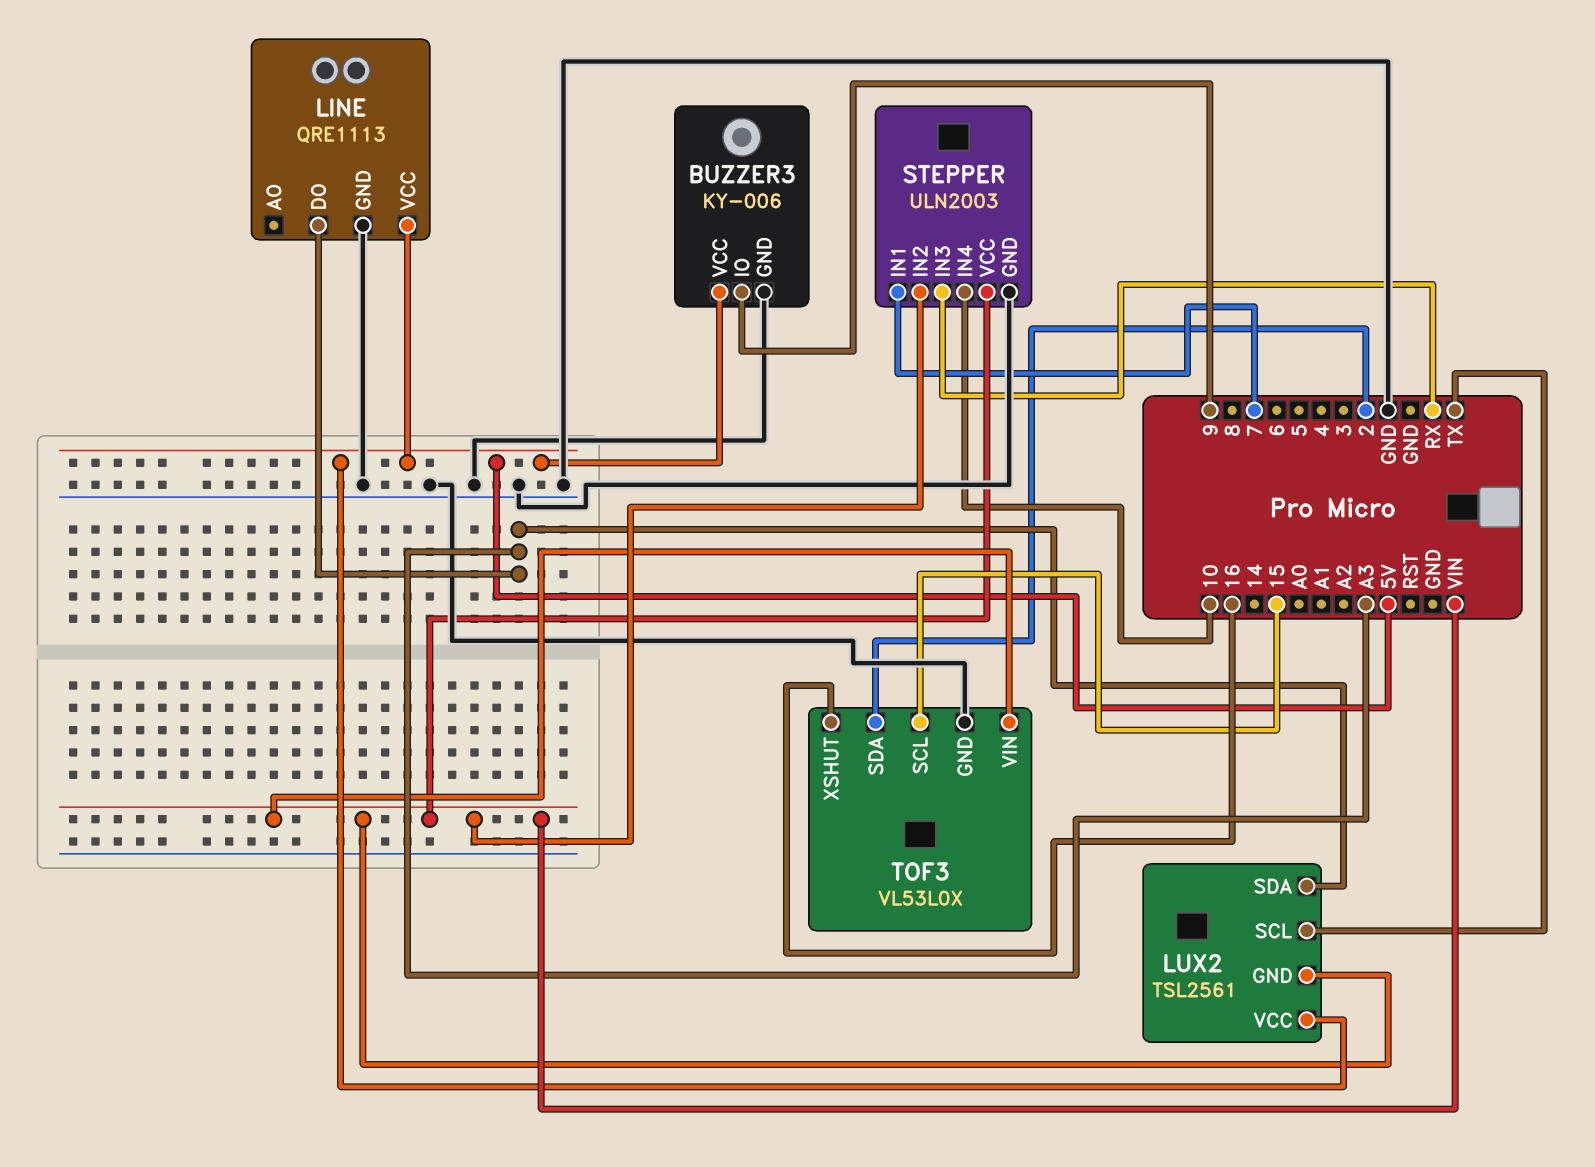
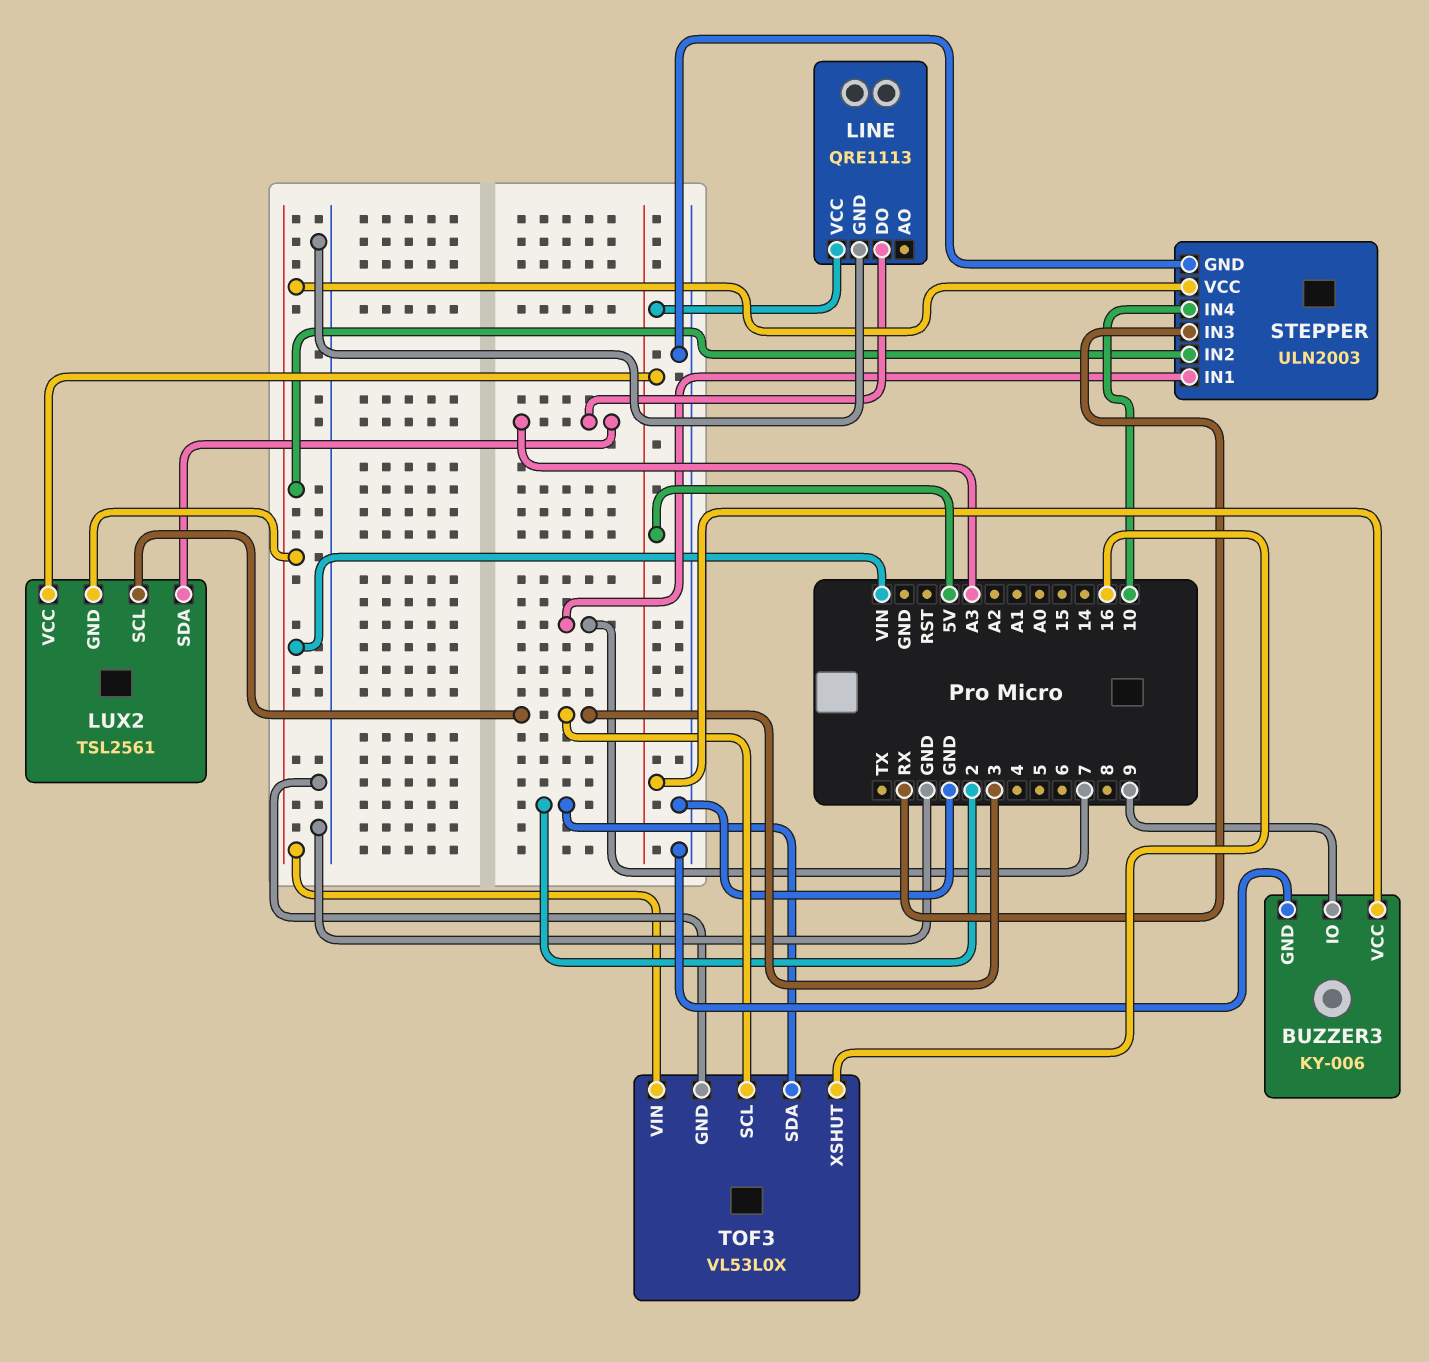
LUX2 pin SCL: TX -> 3
TOF3 pin SCL: 15 -> 3

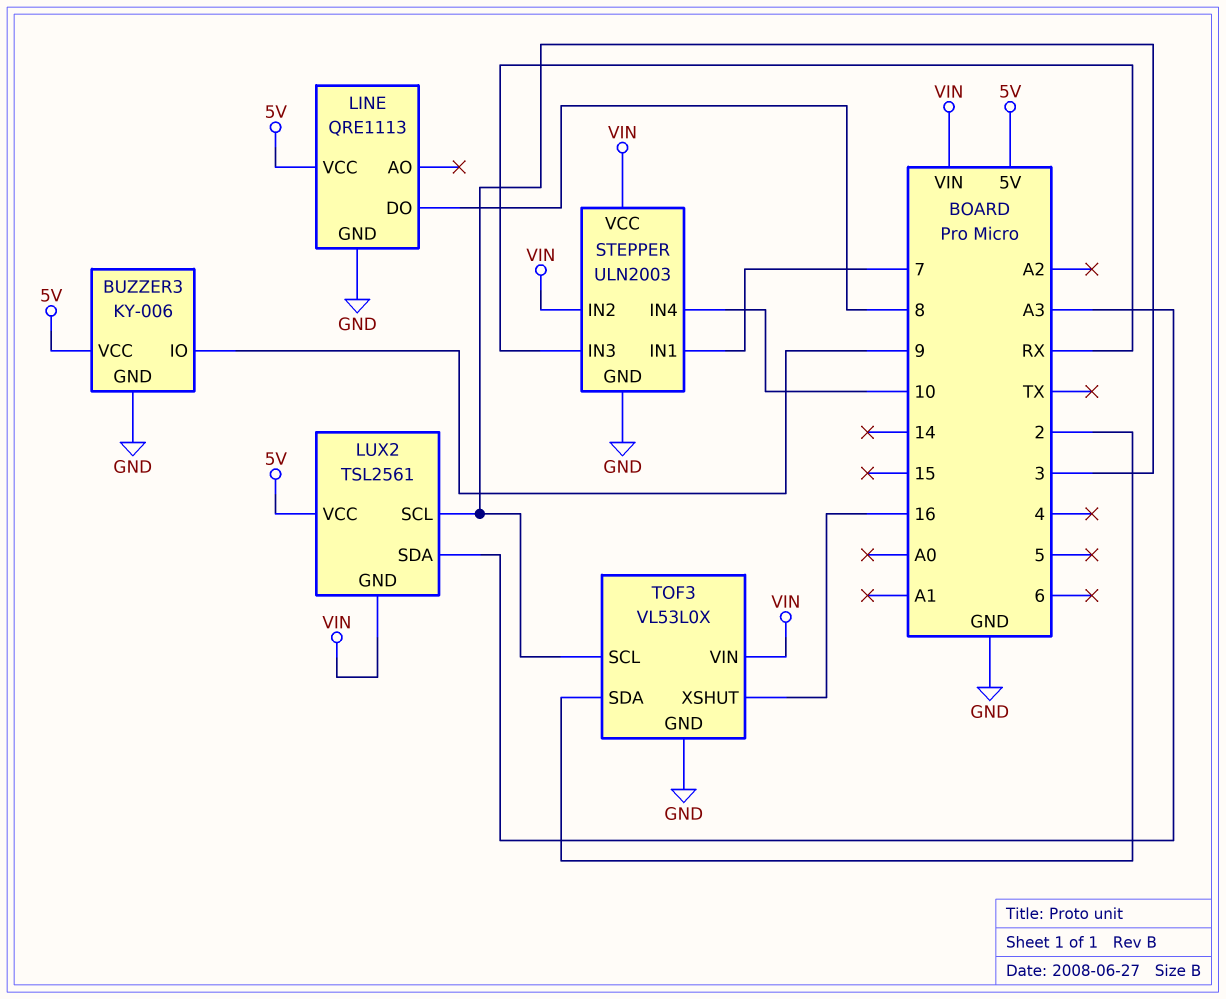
LINE pin DO: A3 -> 8

